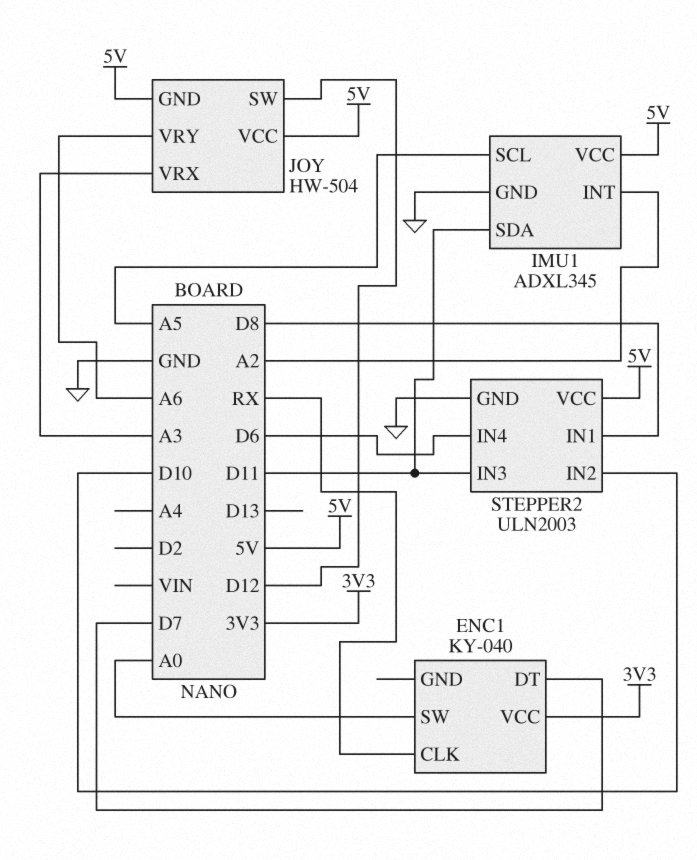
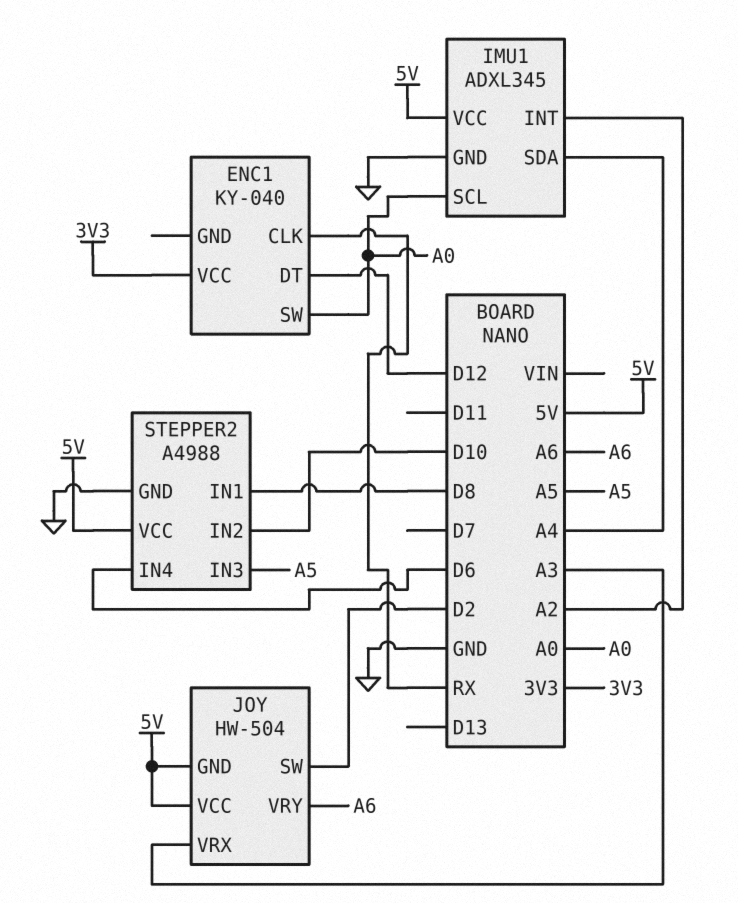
ENC1 pin DT: D7 -> D12
IMU1 pin SCL: A5 -> A0
IMU1 pin SDA: D11 -> A4
JOY pin SW: D12 -> D2
STEPPER2: ULN2003 -> A4988
STEPPER2 pin IN3: D11 -> A5

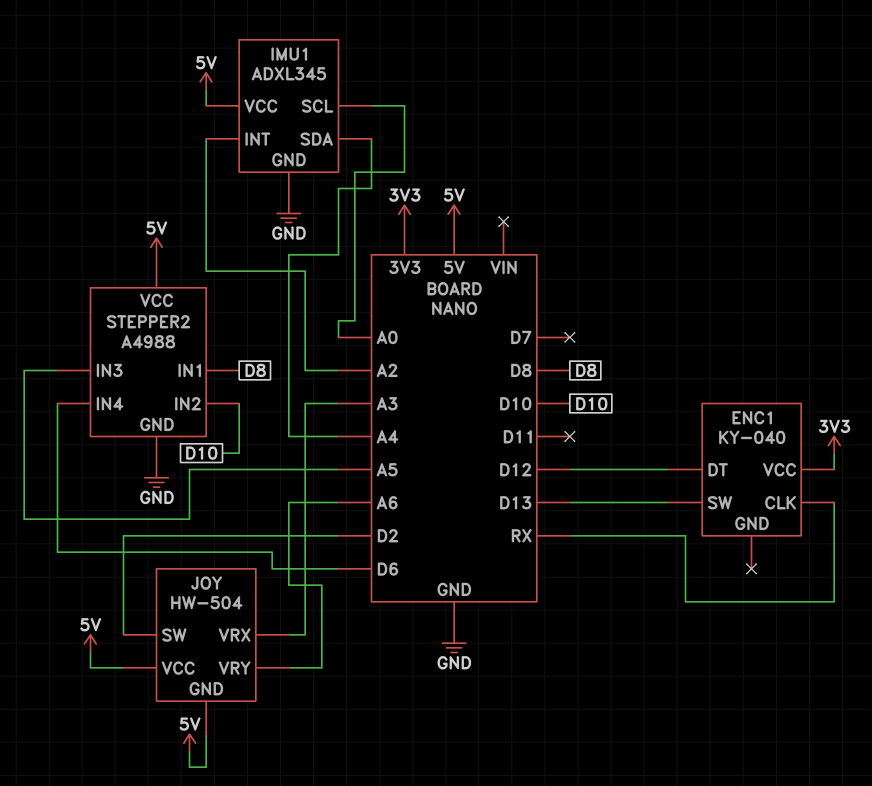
ENC1 pin SW: A0 -> D13

